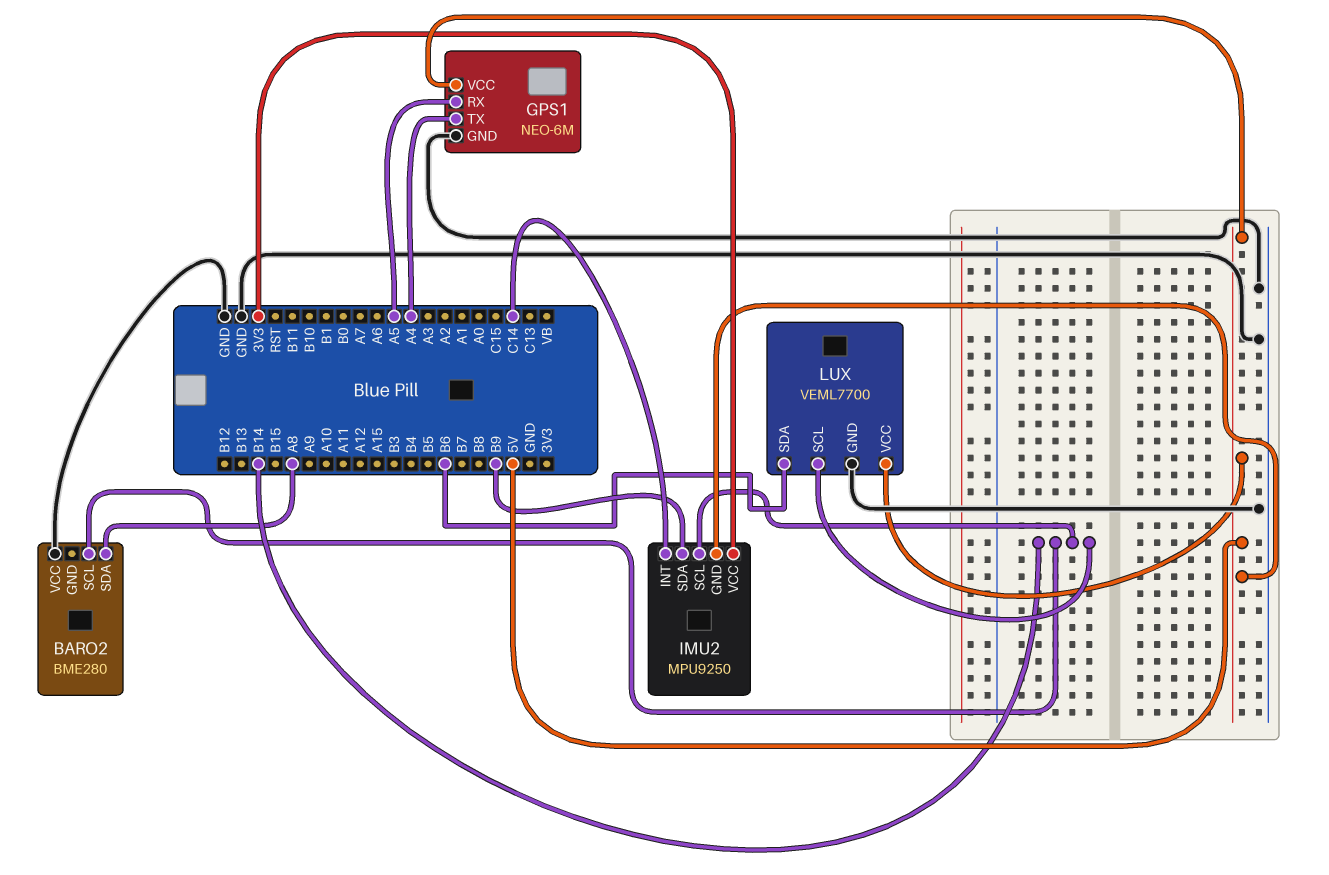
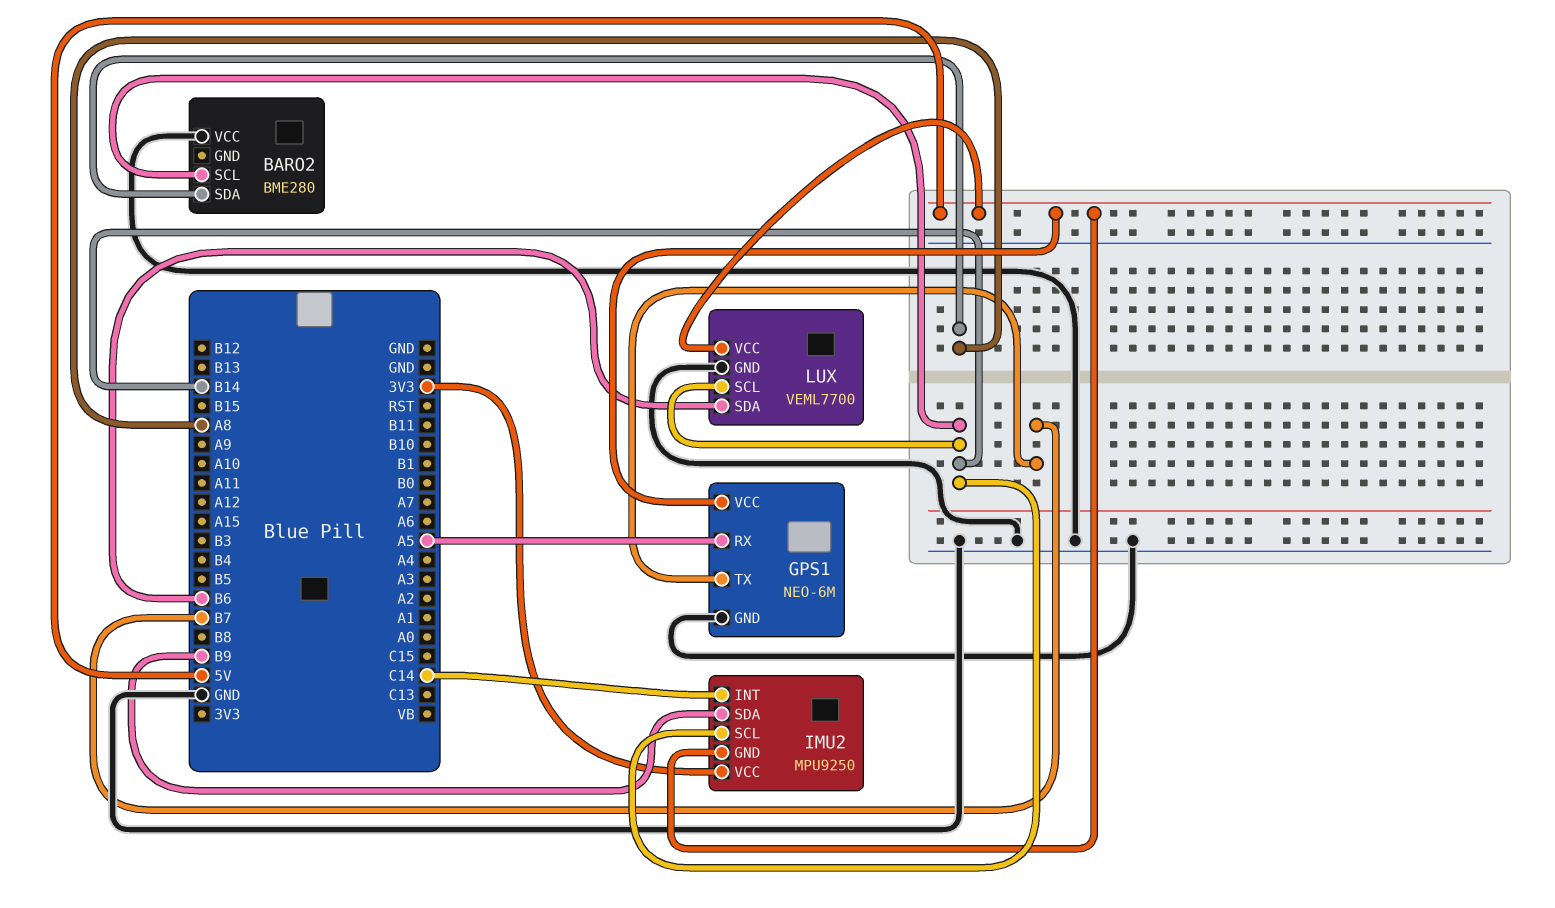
GPS1 pin TX: A4 -> B7

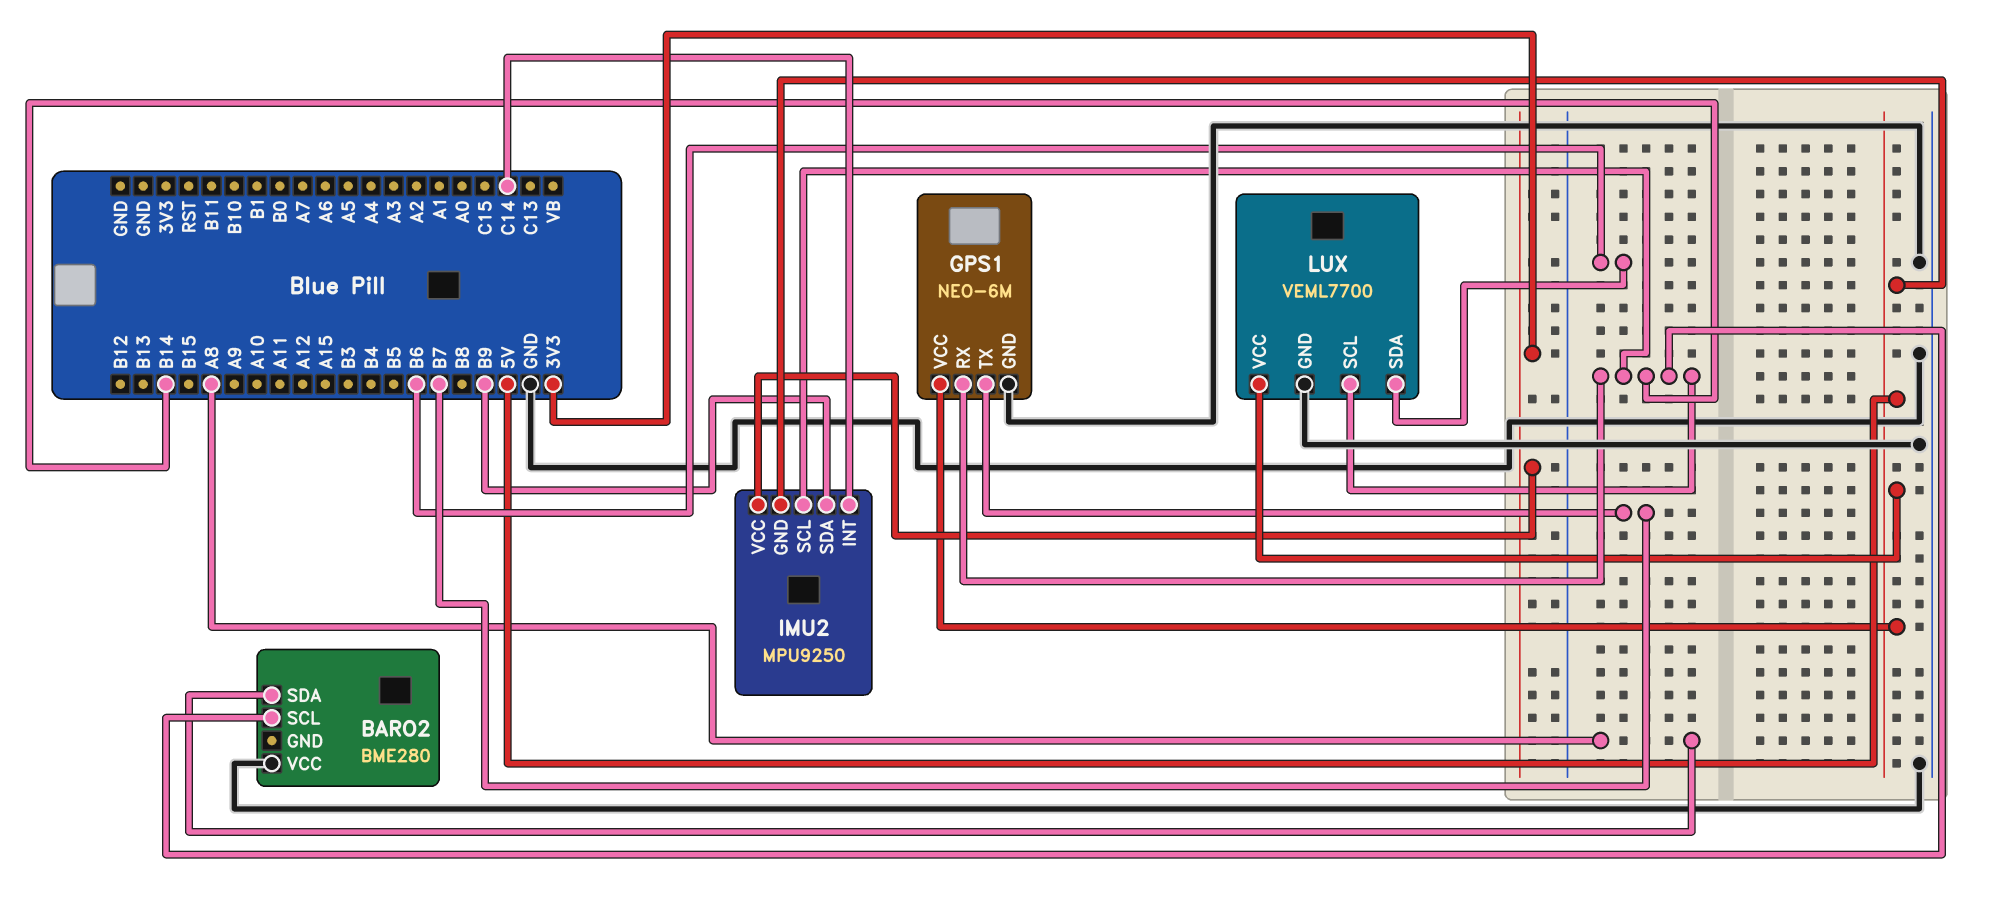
GPS1 pin RX: A5 -> B14

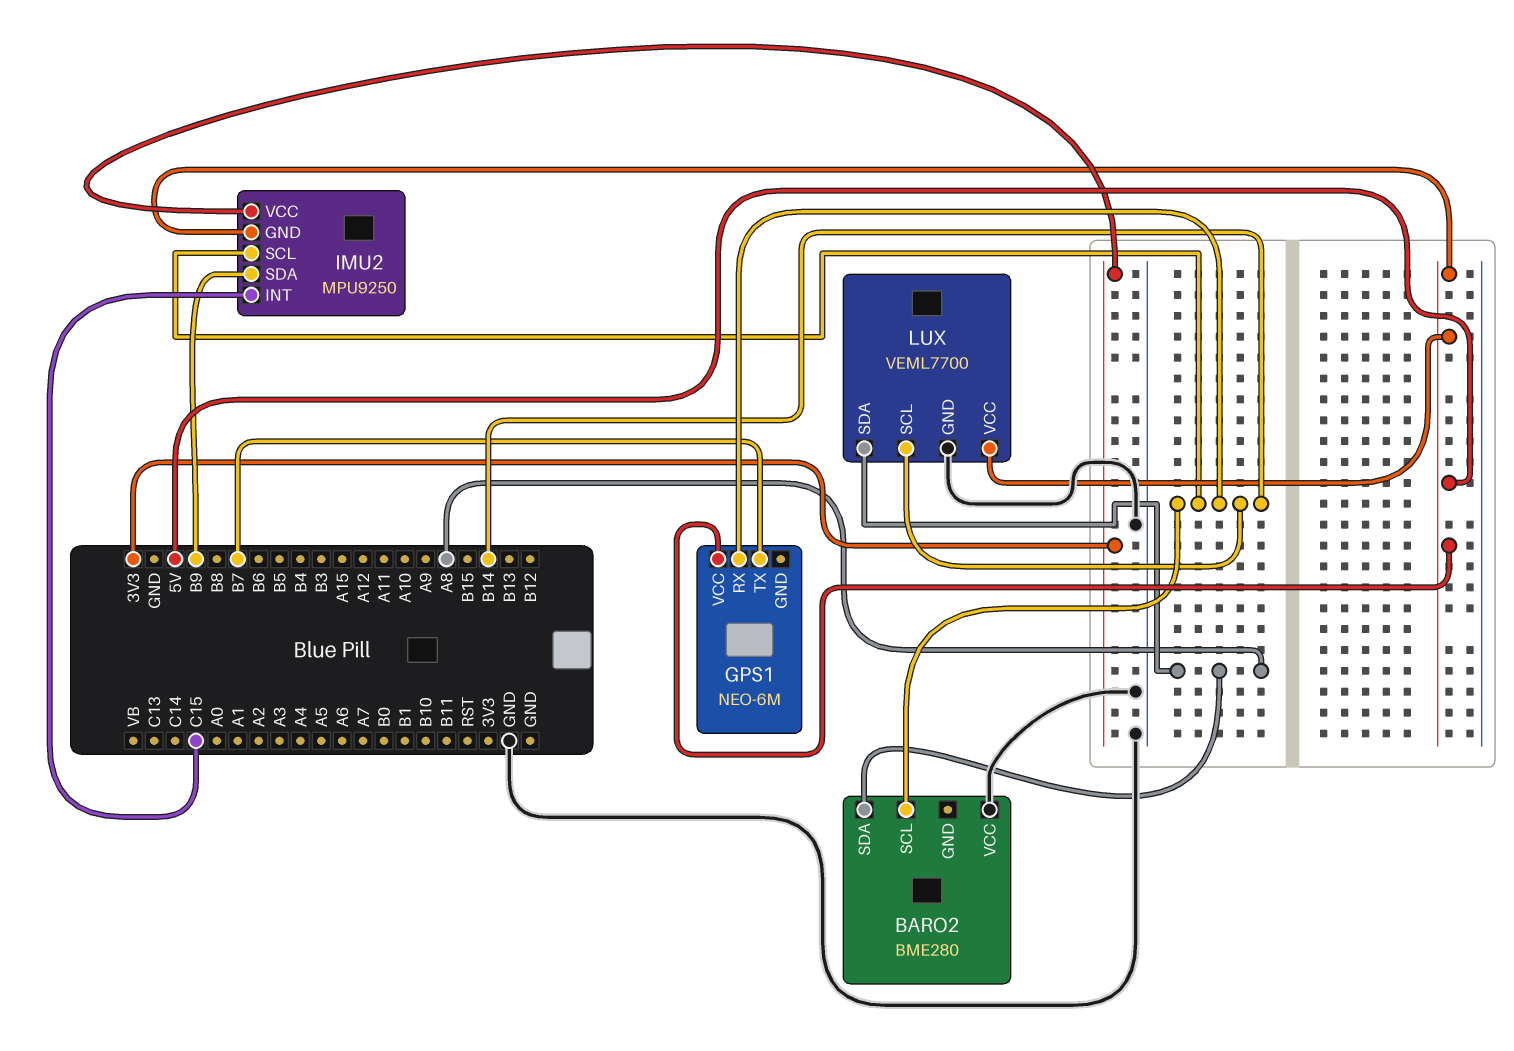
GPS1 pin GND: GND -> none
IMU2 pin INT: C14 -> C15
LUX pin SDA: B6 -> A8

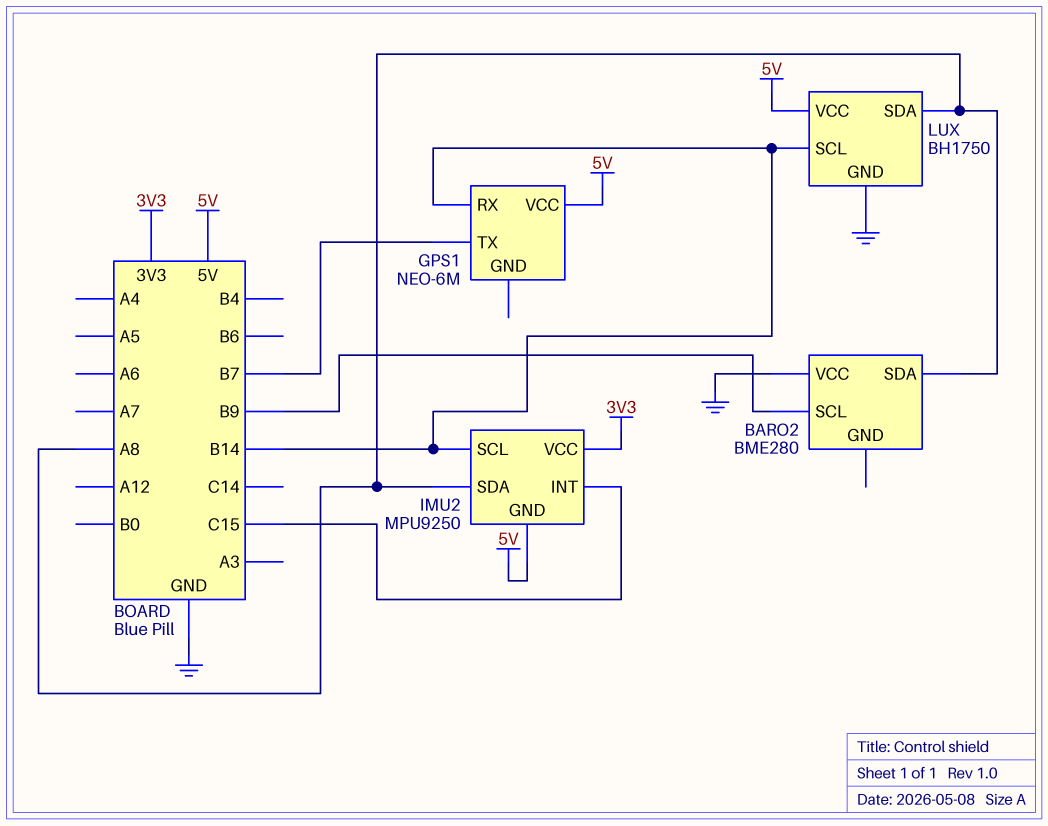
BARO2 pin SCL: B14 -> B9
IMU2 pin SDA: B9 -> A8
LUX: VEML7700 -> BH1750

